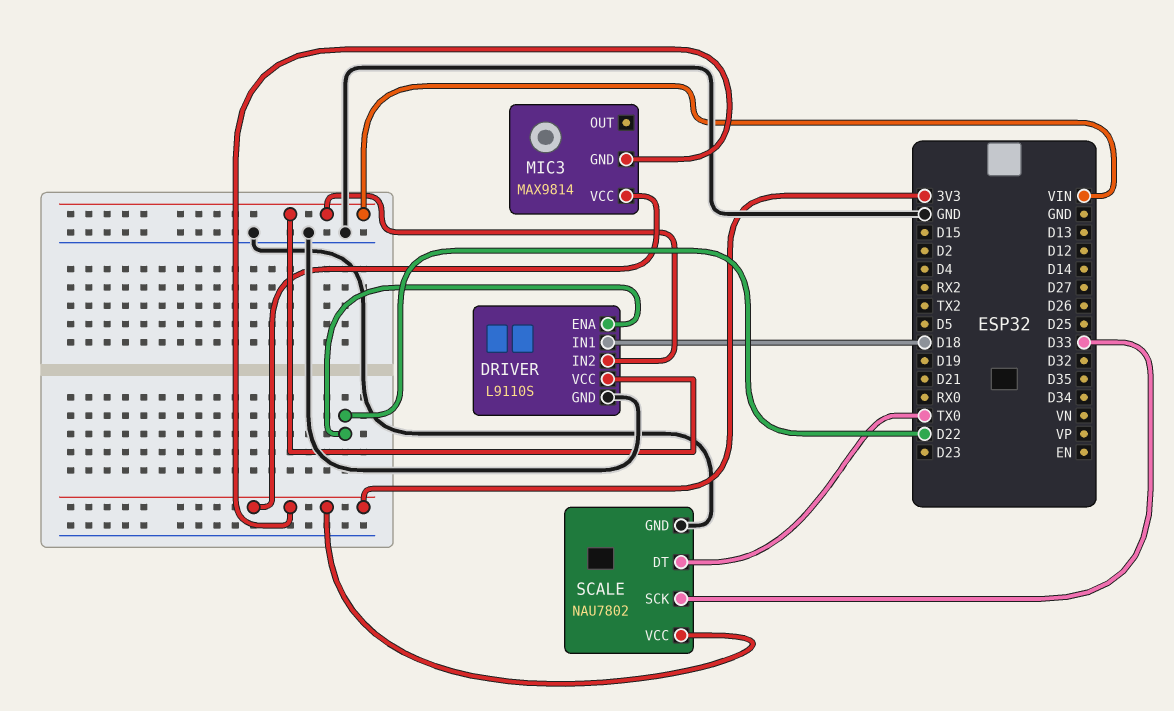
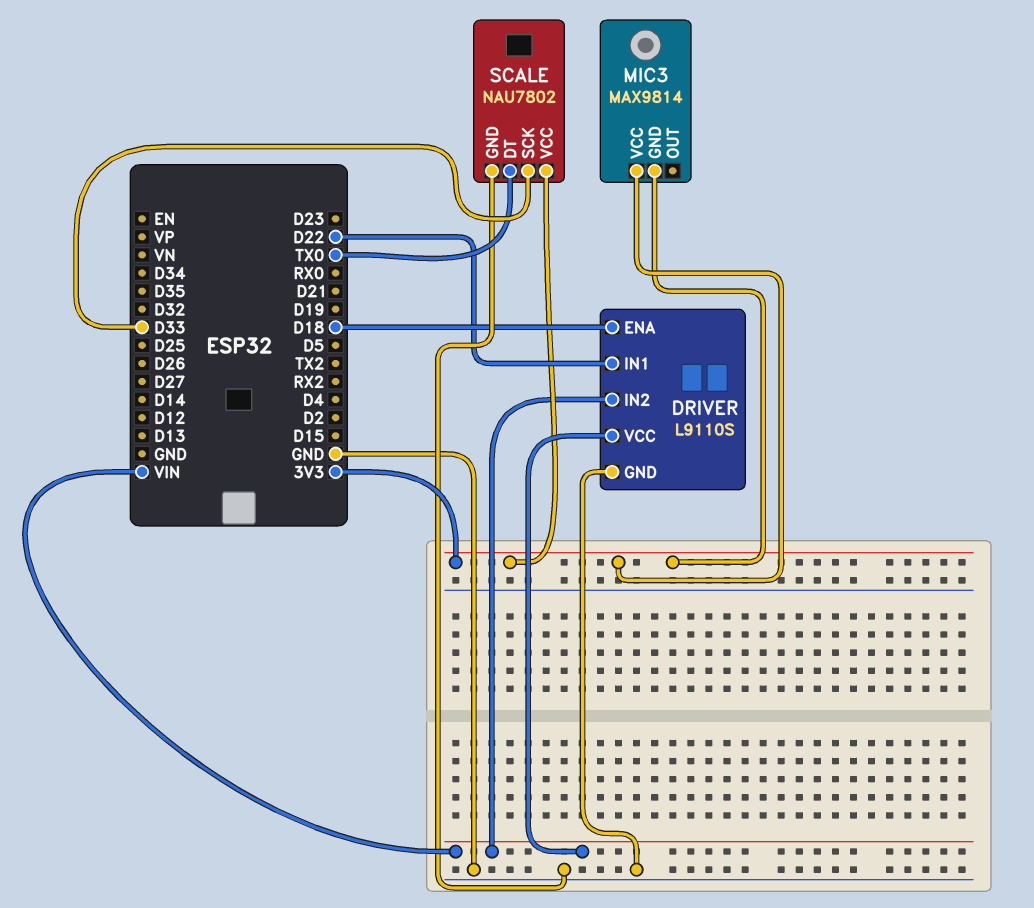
DRIVER pin ENA: D22 -> D18
DRIVER pin IN1: D18 -> D22

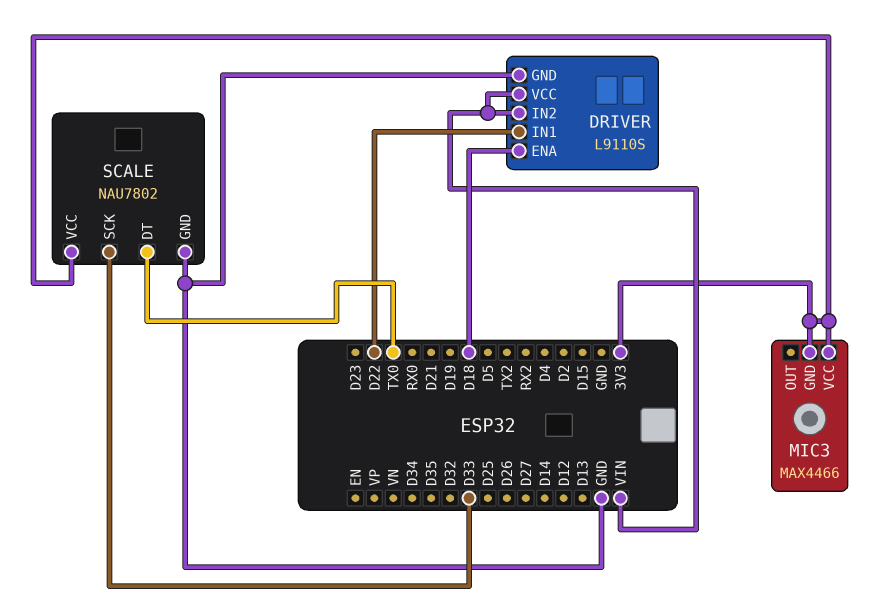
MIC3: MAX9814 -> MAX4466

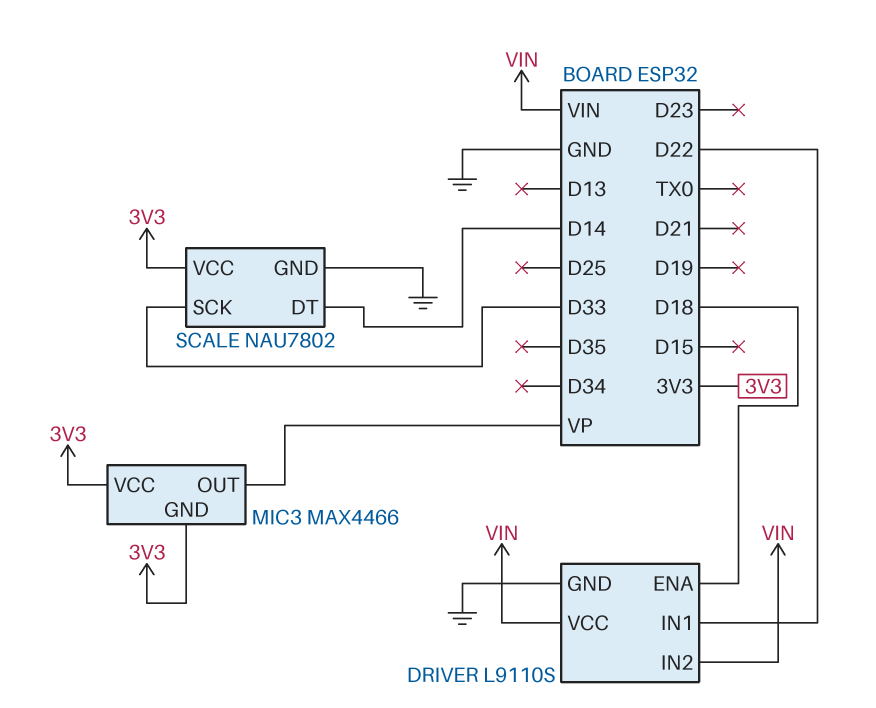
MIC3 pin OUT: none -> VP
SCALE pin DT: TX0 -> D14

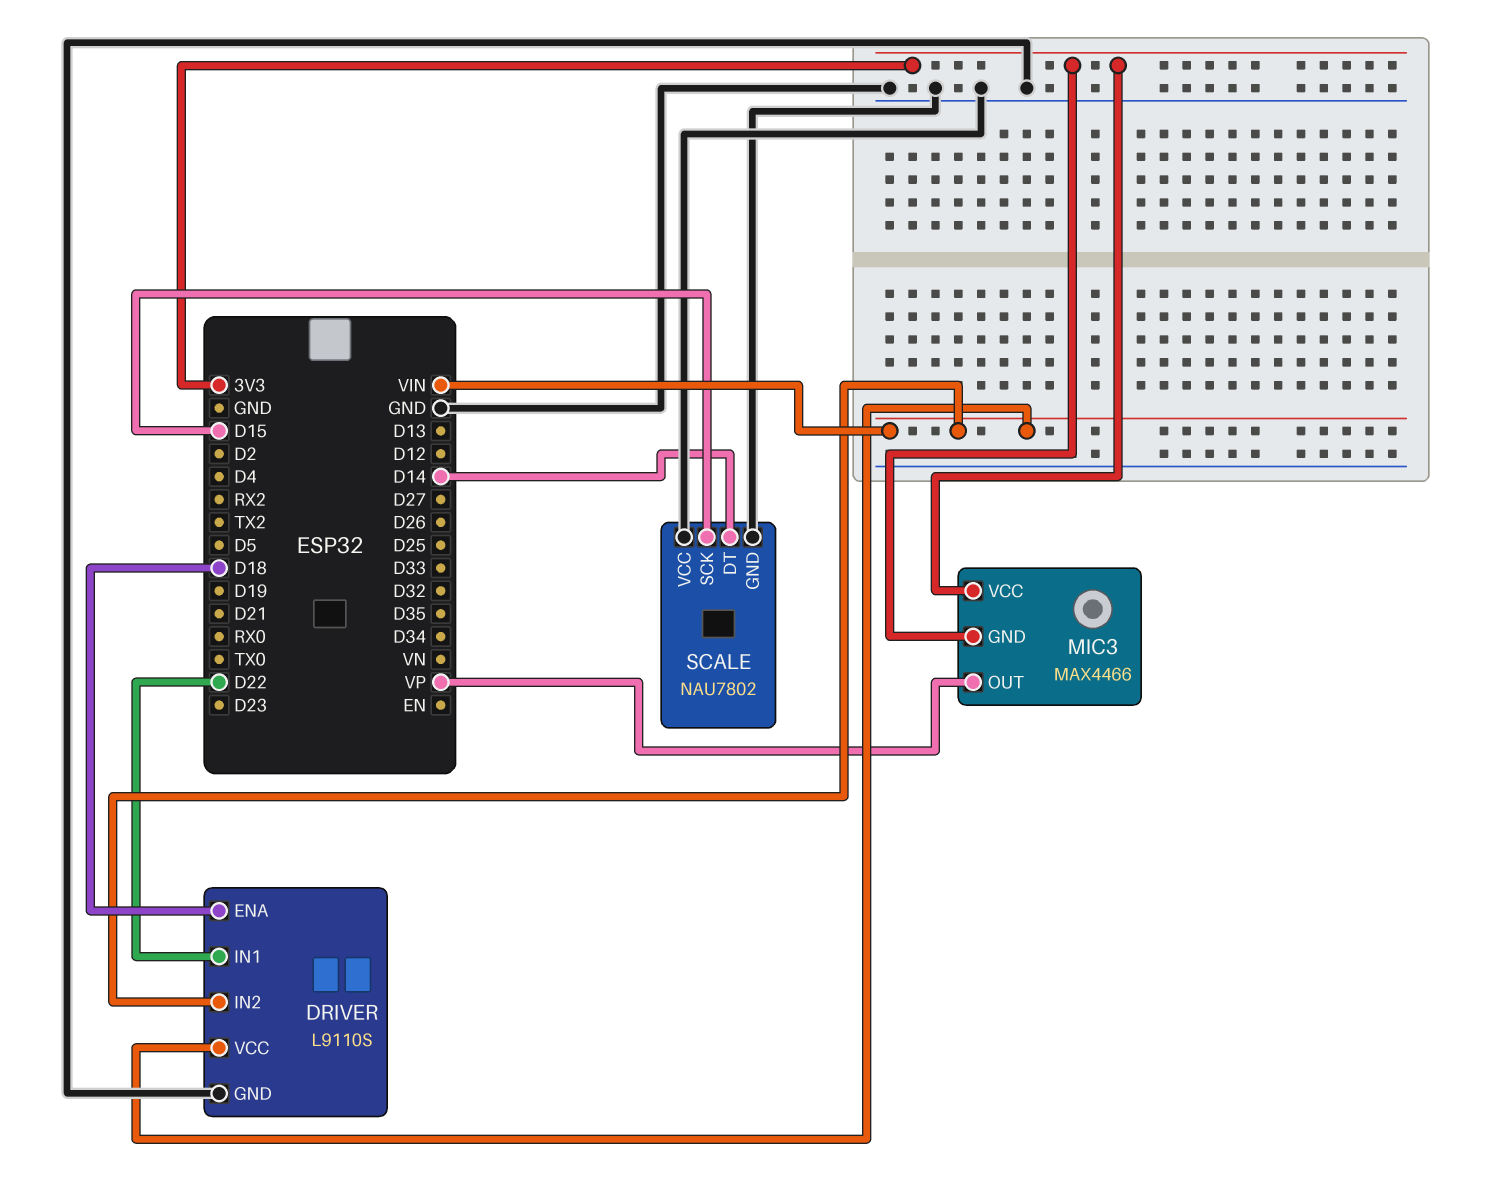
SCALE pin SCK: D33 -> D15
SCALE pin VCC: 3V3 -> GND

